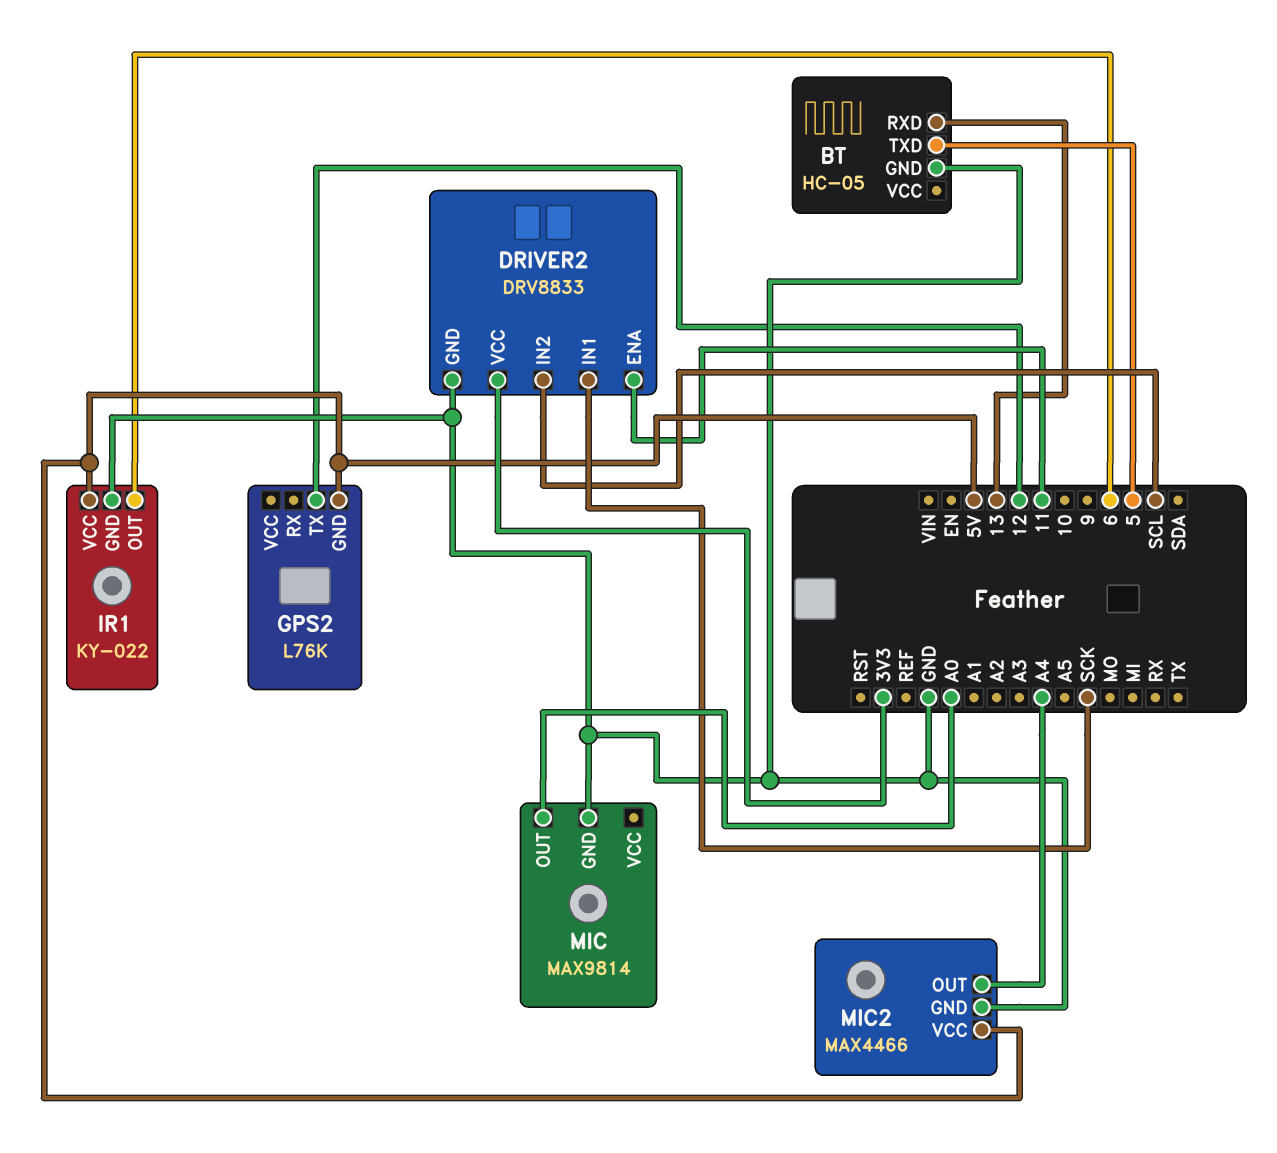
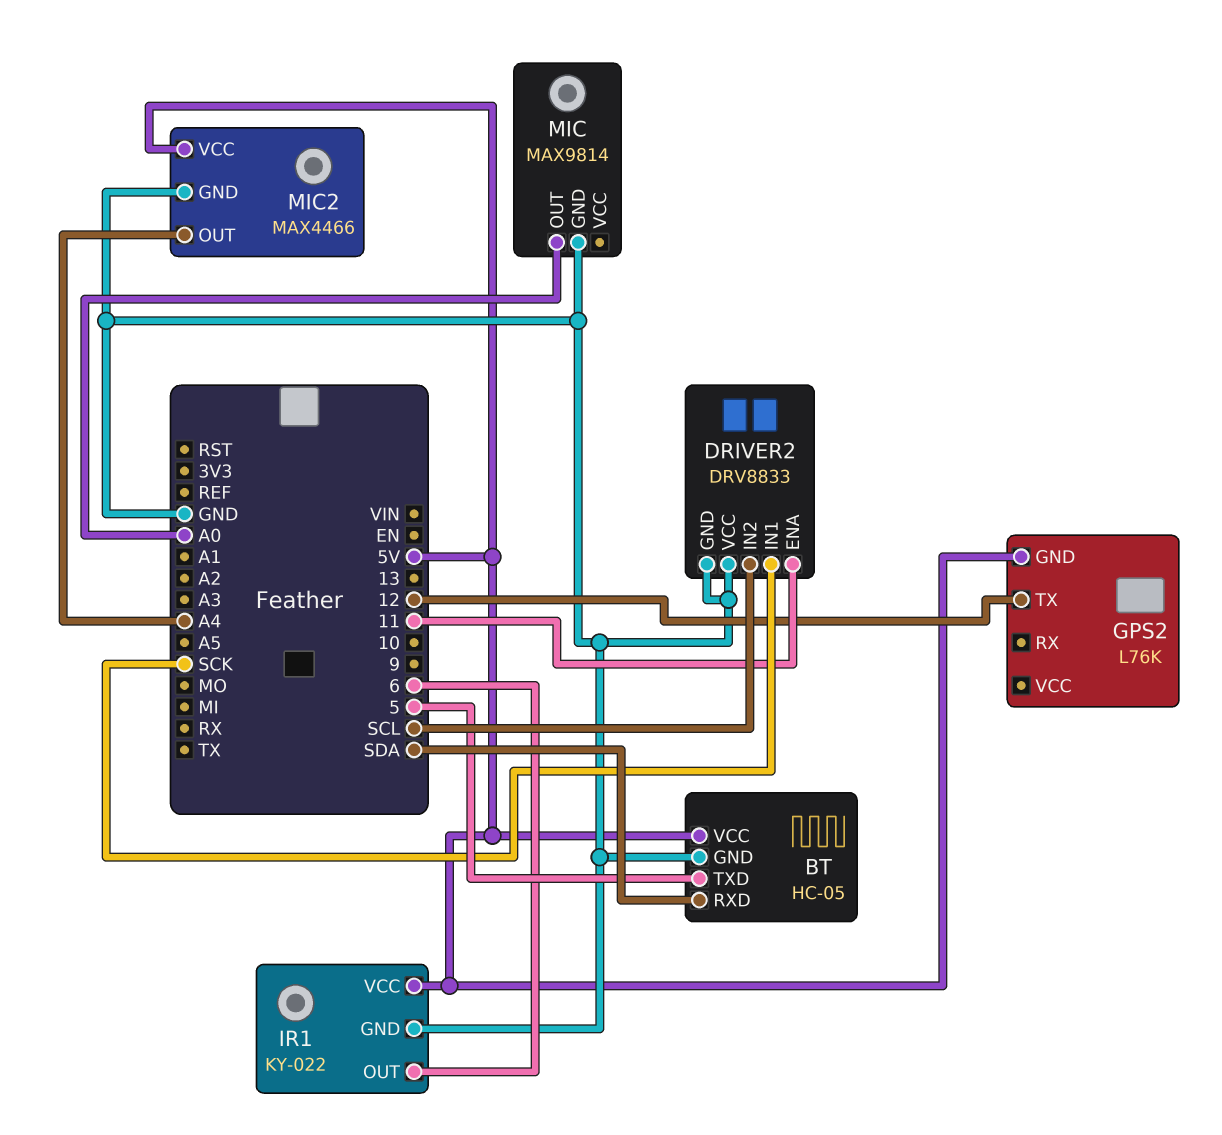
BT pin RXD: 13 -> SDA
BT pin VCC: none -> 5V
DRIVER2 pin VCC: 3V3 -> GND

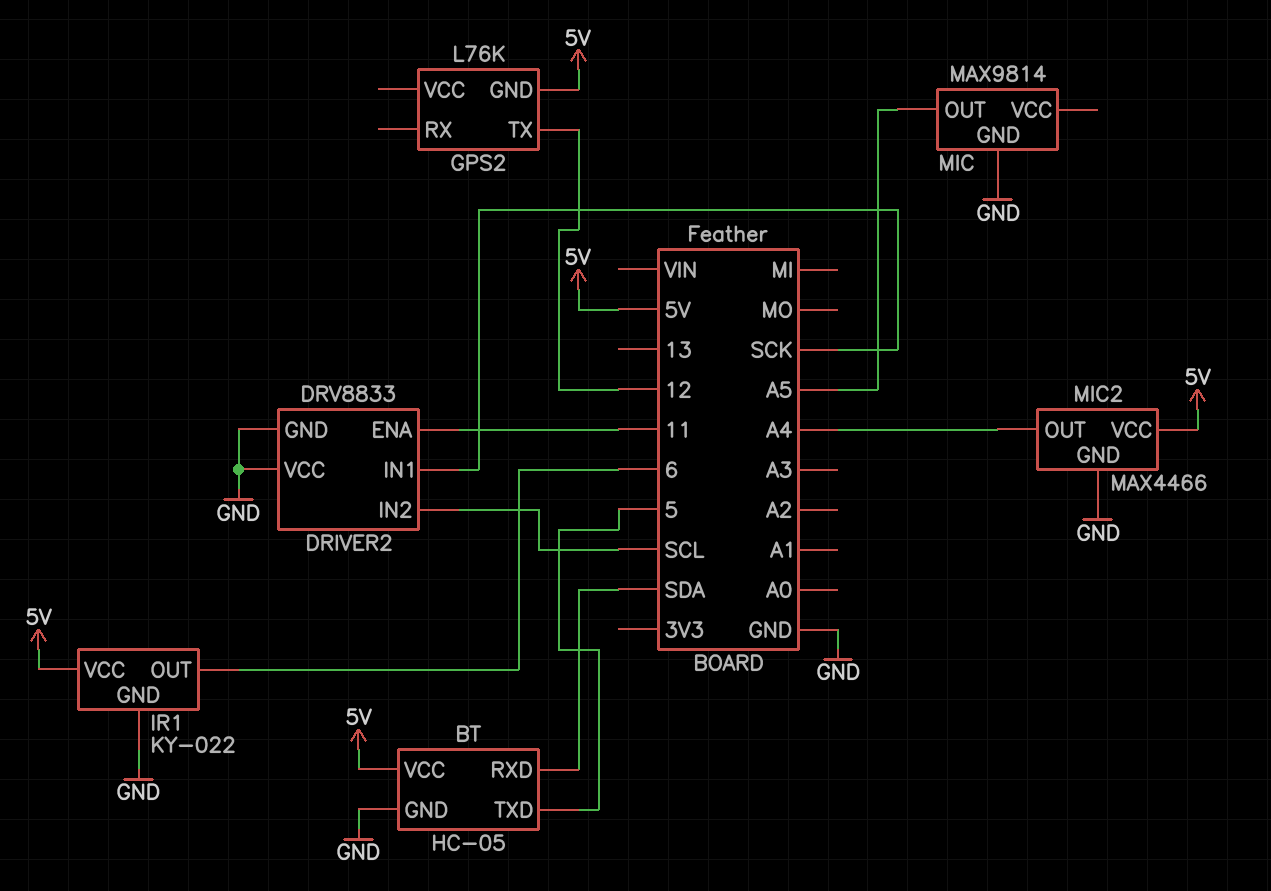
MIC pin OUT: A0 -> A5

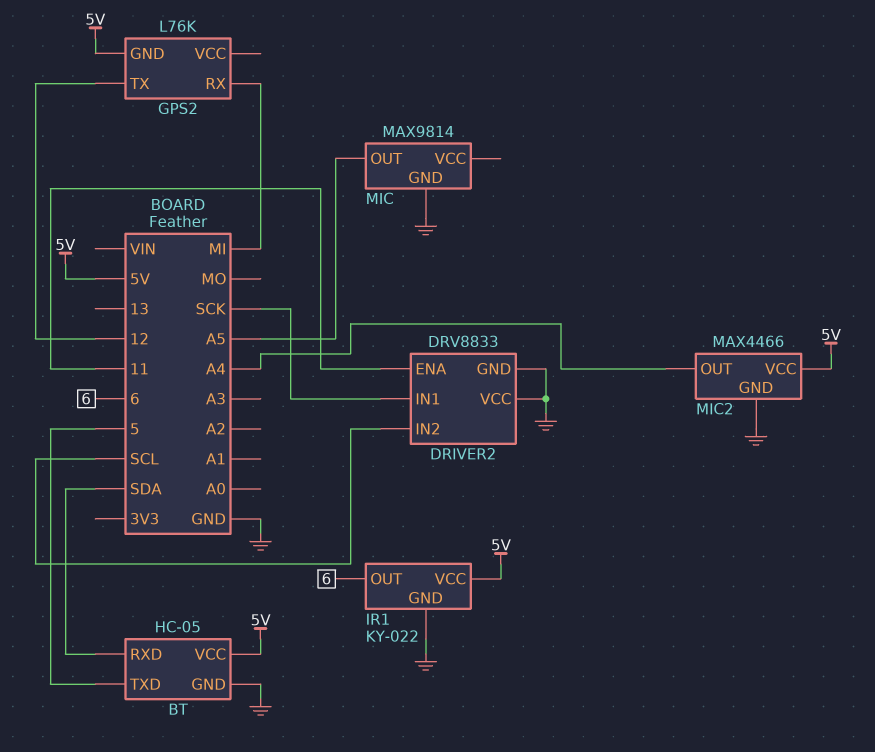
GPS2 pin RX: none -> MI

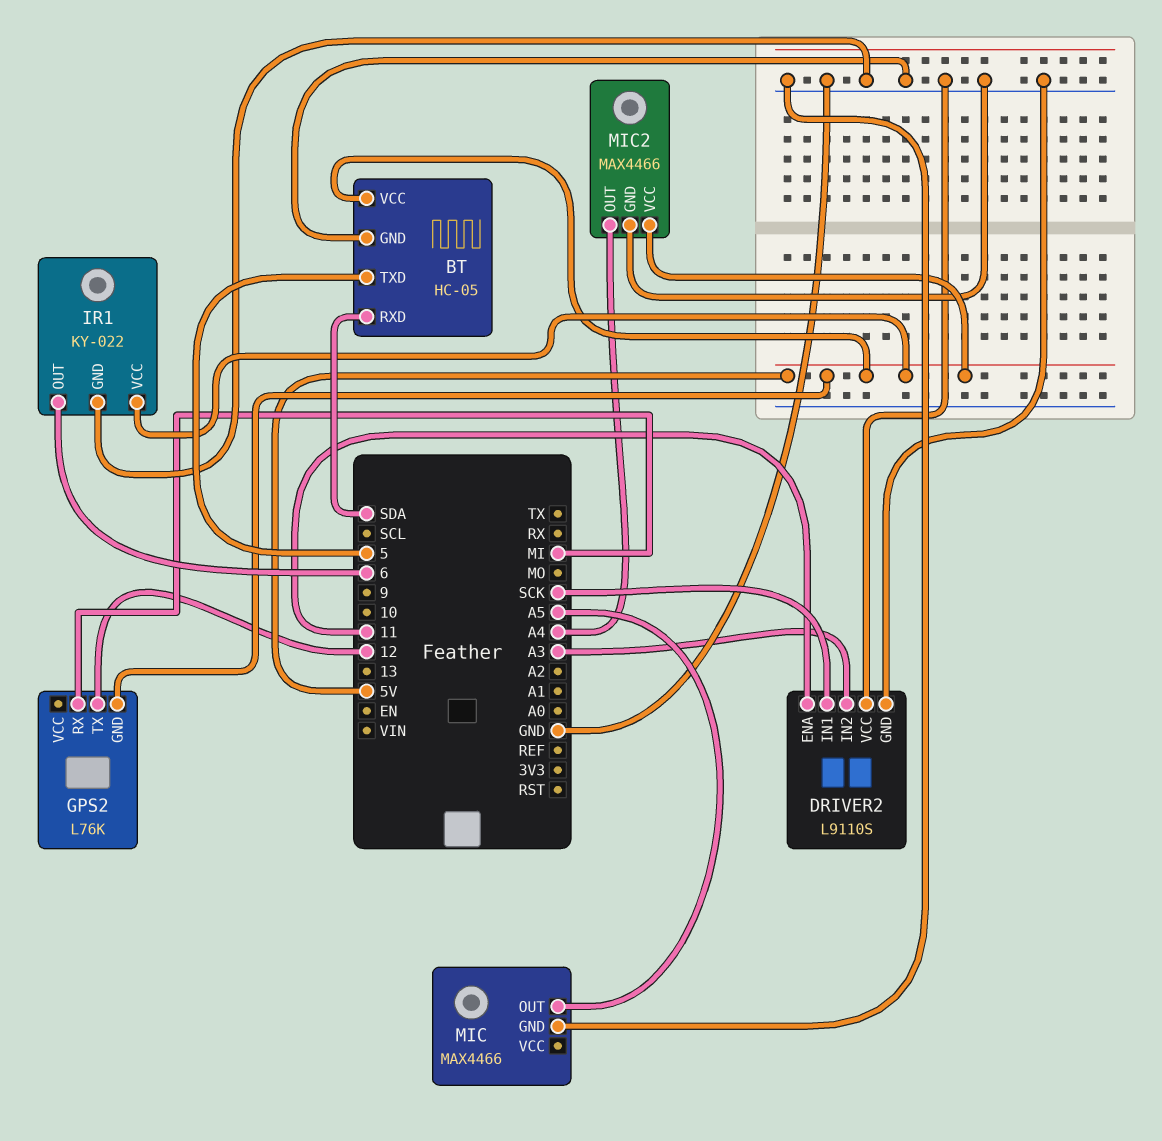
DRIVER2: DRV8833 -> L9110S
DRIVER2 pin IN2: SCL -> A3
MIC: MAX9814 -> MAX4466

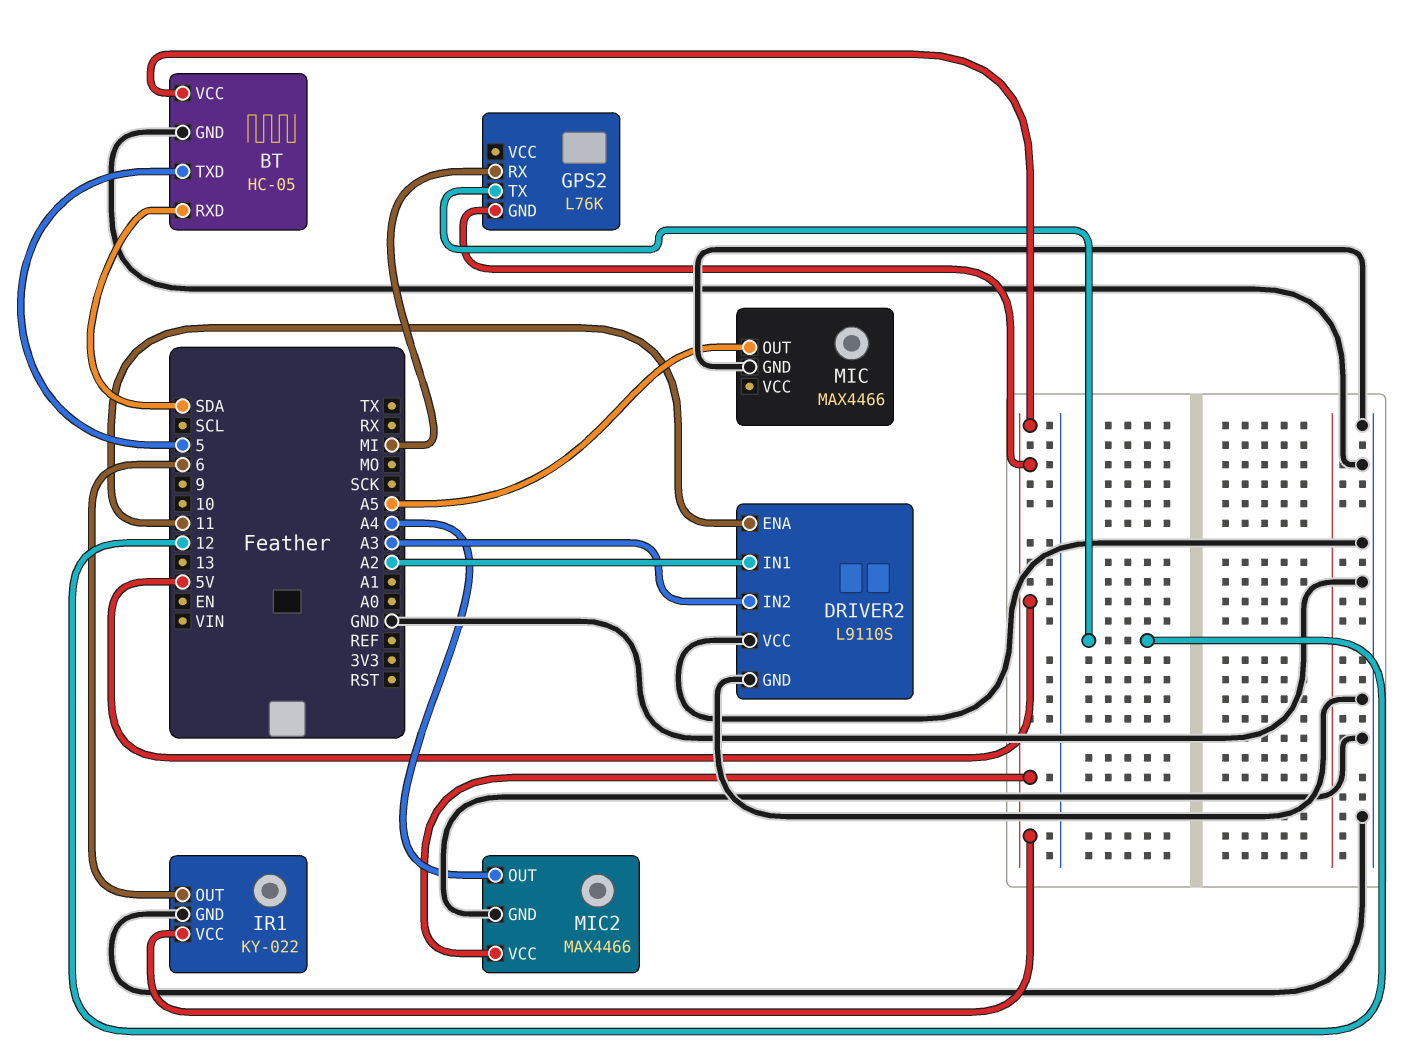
DRIVER2 pin IN1: SCK -> A2

